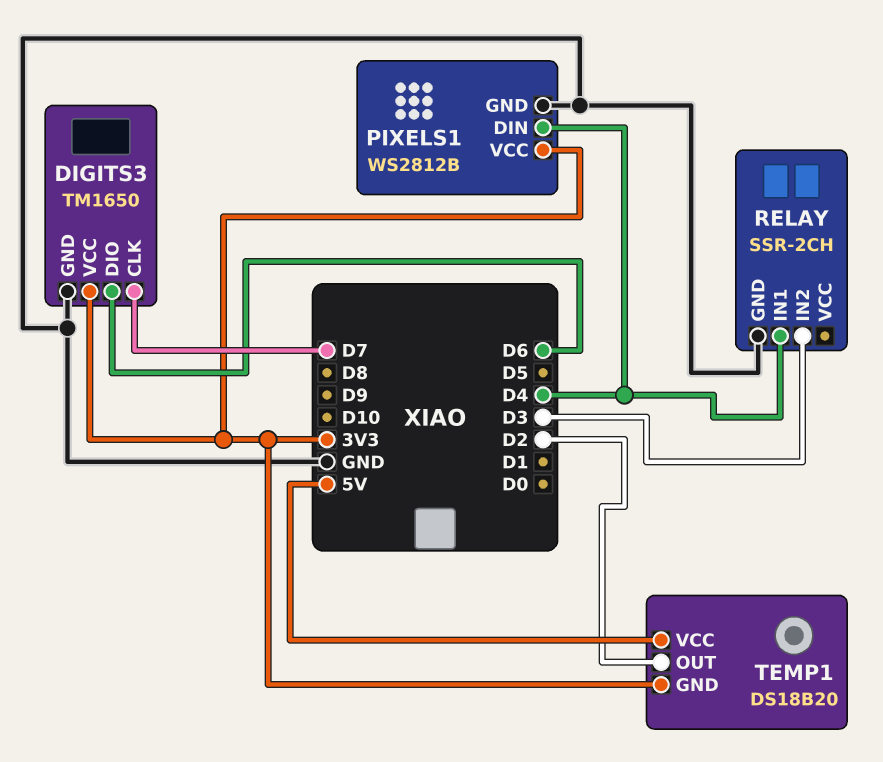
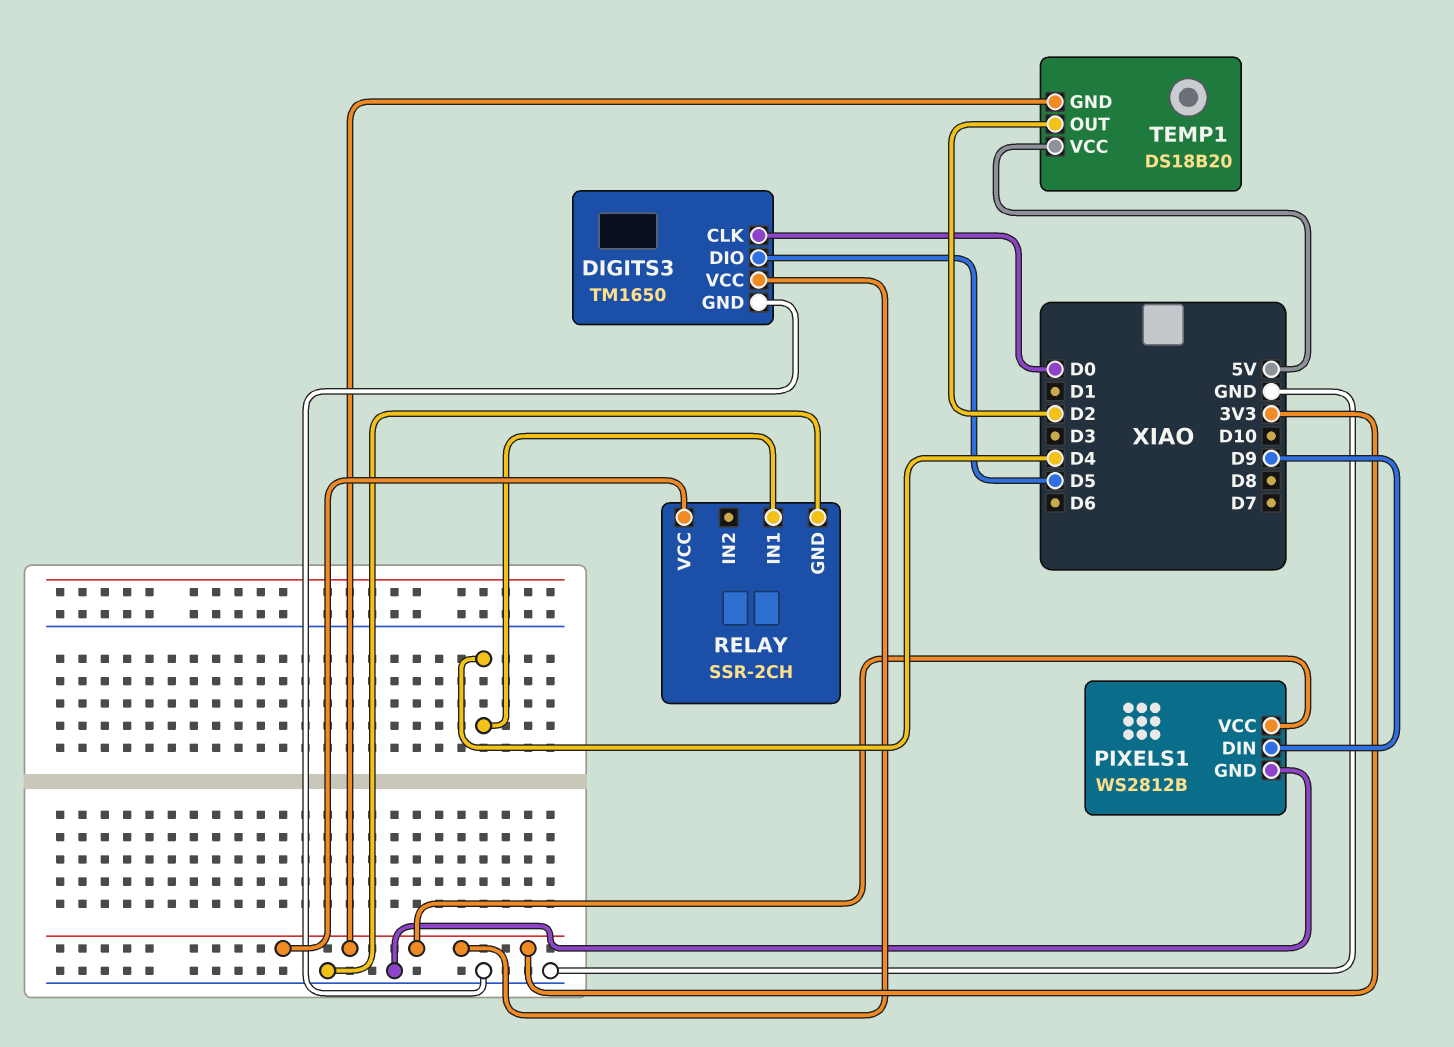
DIGITS3 pin CLK: D7 -> D0
DIGITS3 pin DIO: D6 -> D5
PIXELS1 pin DIN: D4 -> D9
RELAY pin IN2: D3 -> none
RELAY pin VCC: none -> 3V3

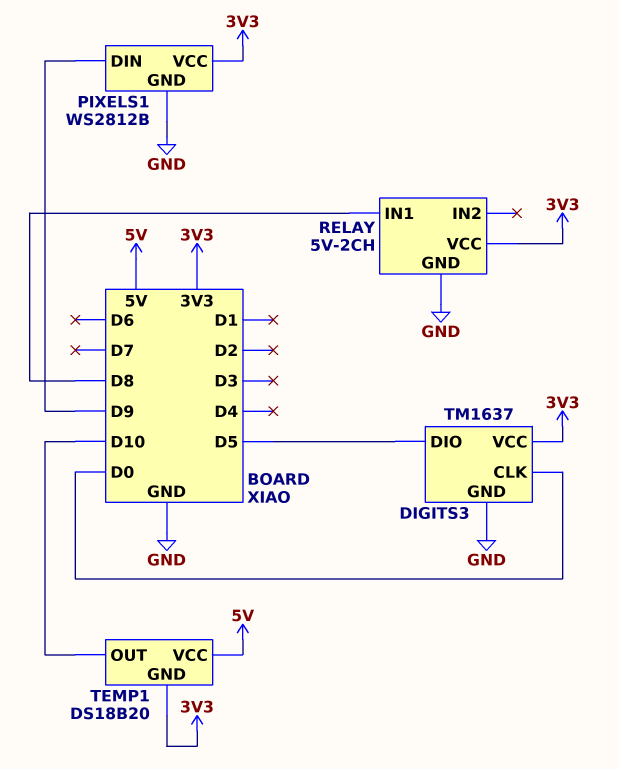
DIGITS3: TM1650 -> TM1637
RELAY: SSR-2CH -> 5V-2CH
RELAY pin IN1: D4 -> D8
TEMP1 pin OUT: D2 -> D10

